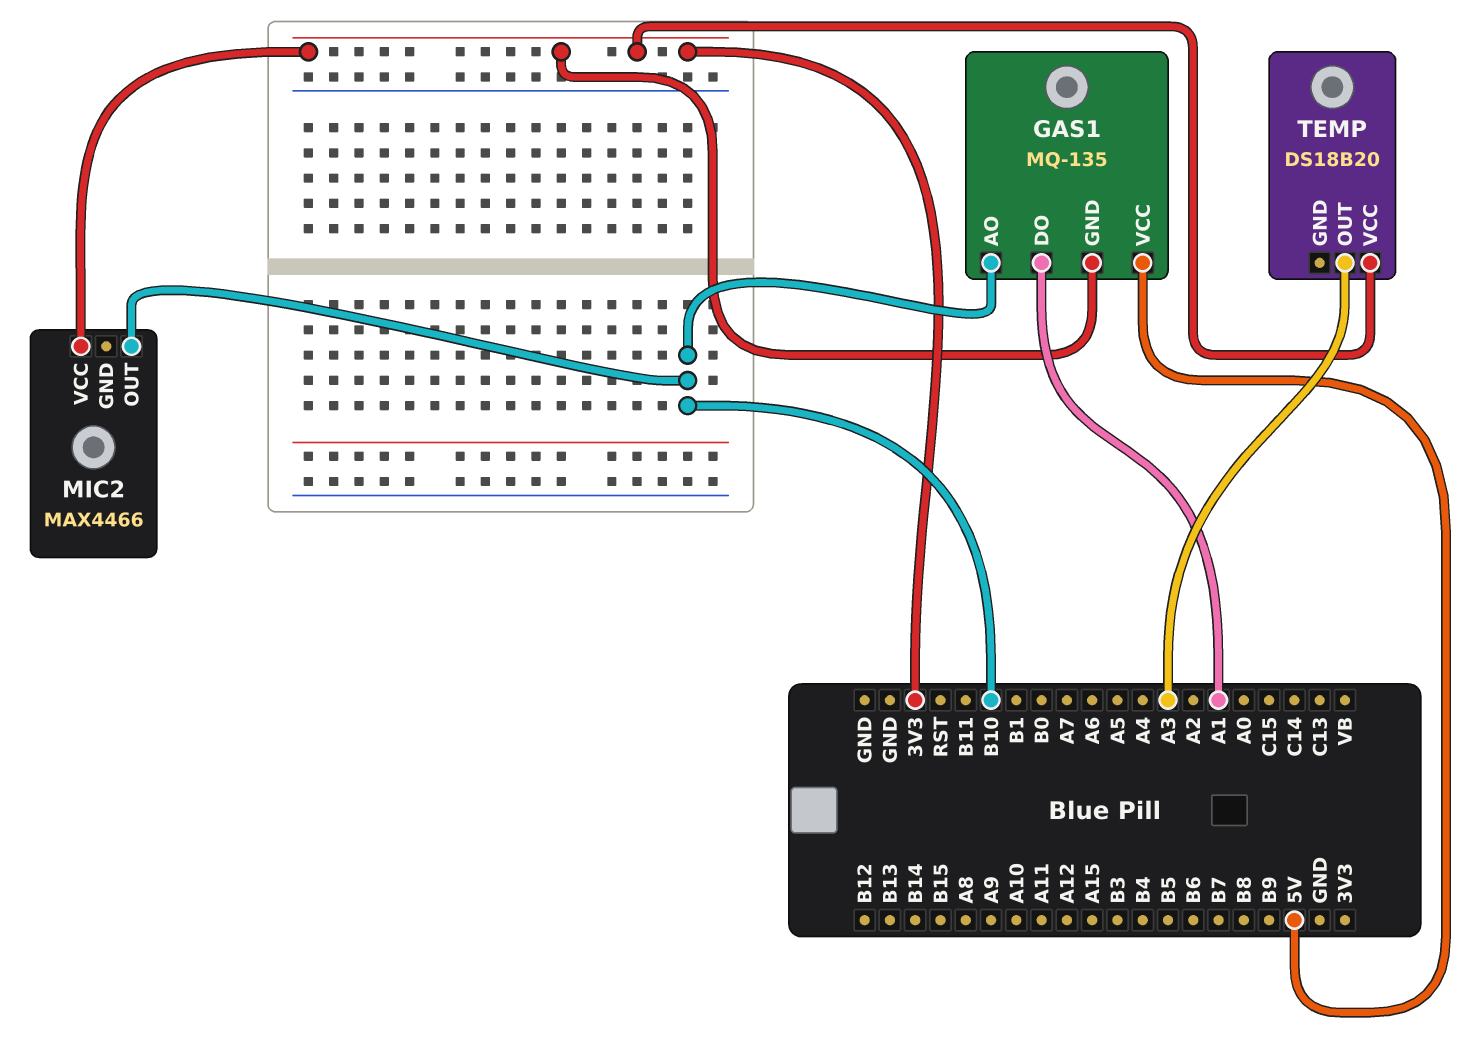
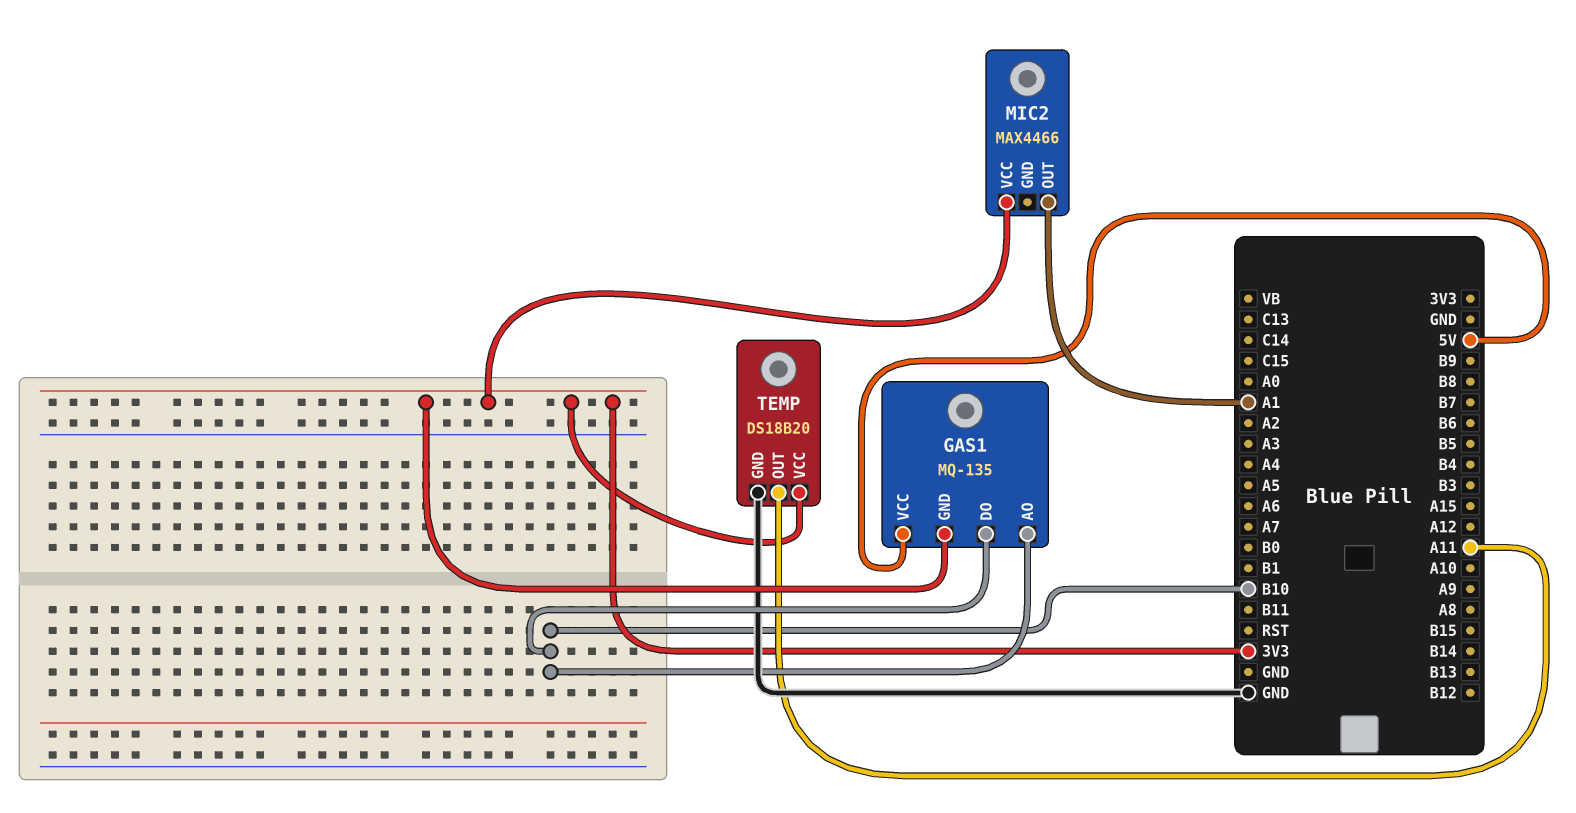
GAS1 pin DO: A1 -> B10
MIC2 pin OUT: B10 -> A1
TEMP pin GND: none -> GND
TEMP pin OUT: A3 -> A11

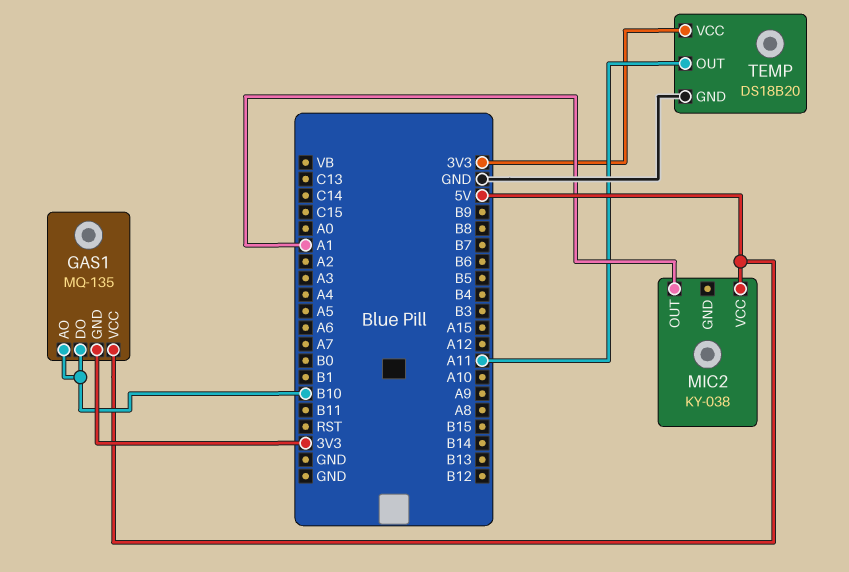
MIC2: MAX4466 -> KY-038
MIC2 pin VCC: 3V3 -> 5V

